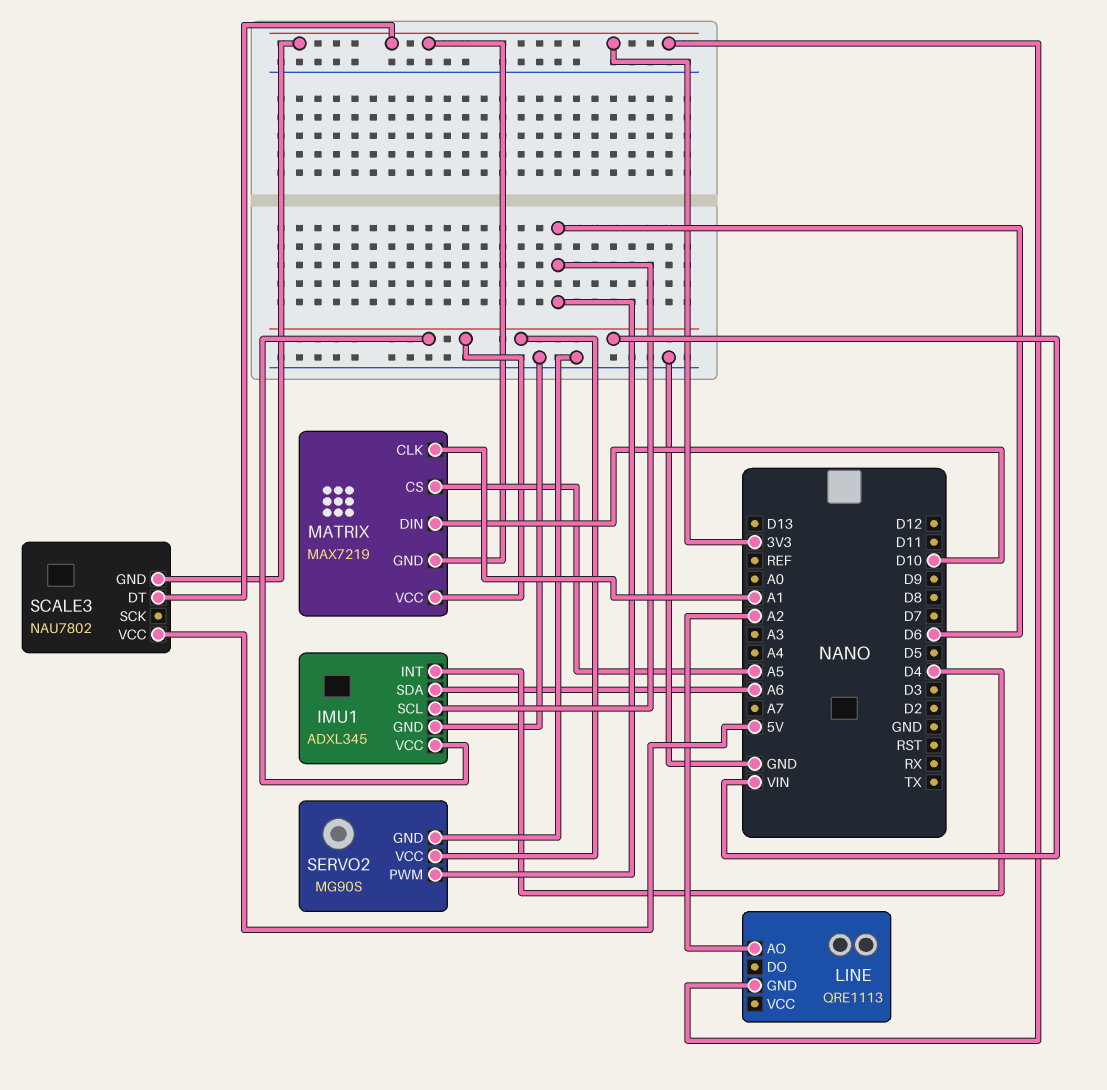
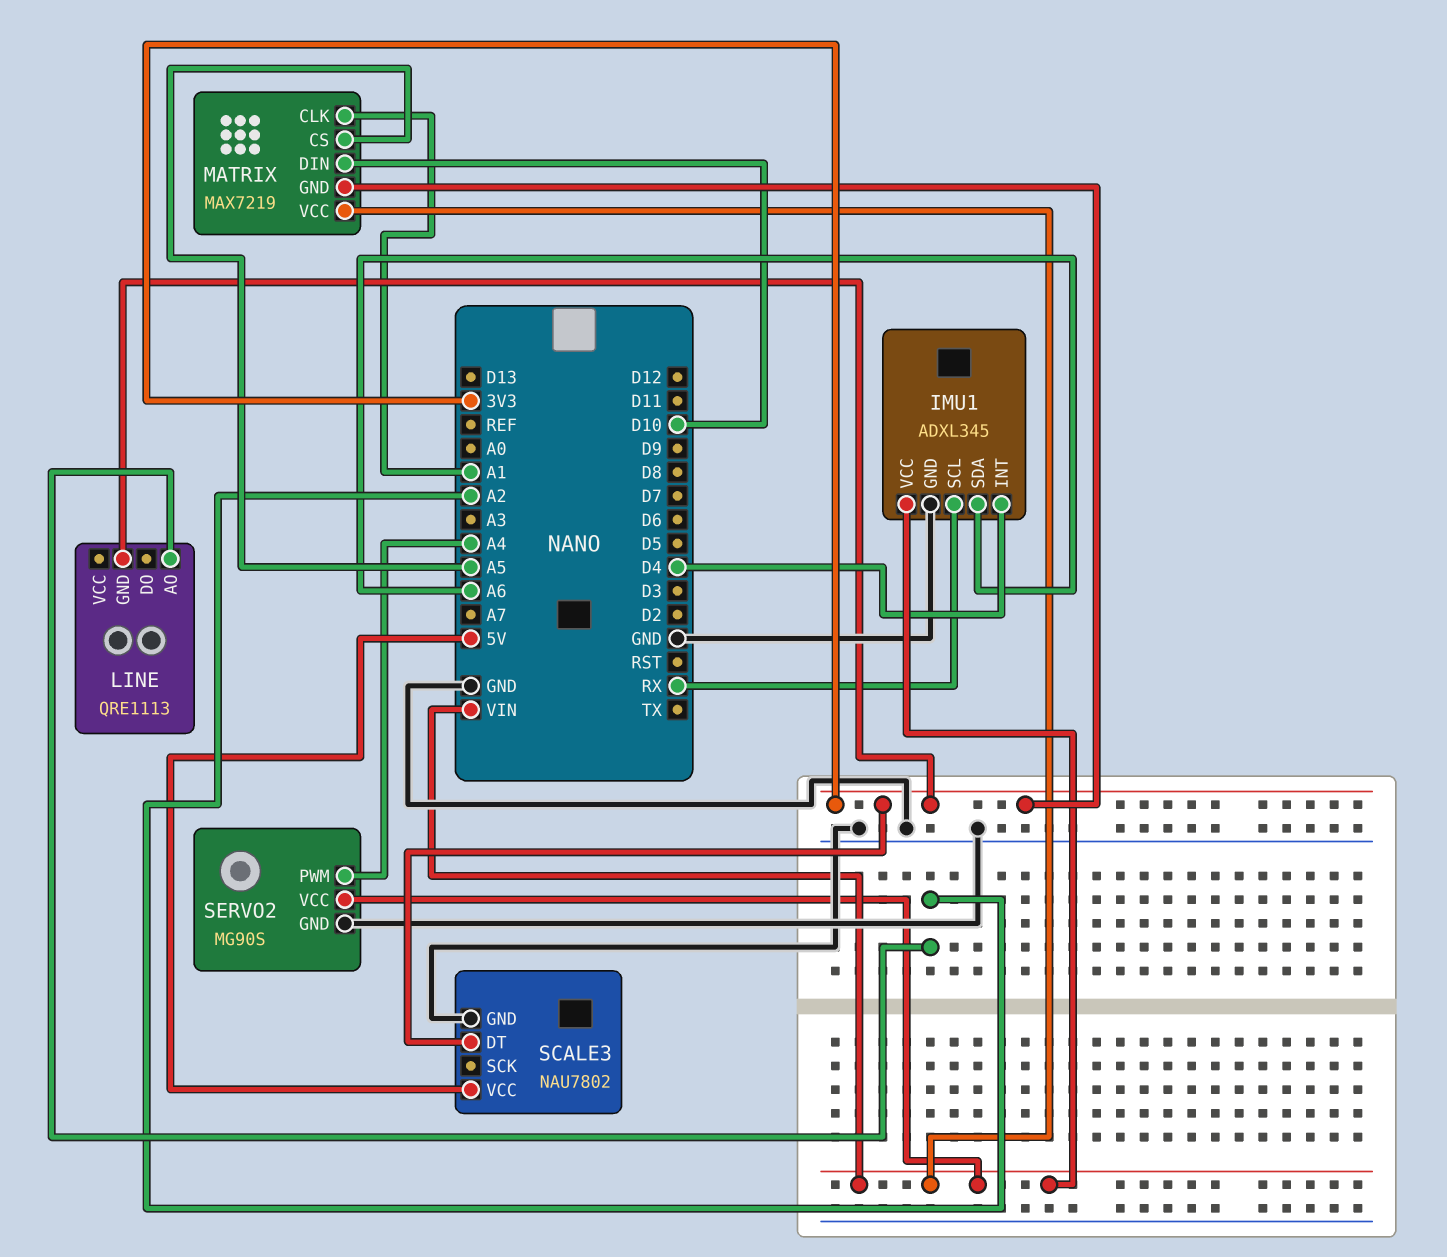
IMU1 pin SCL: D6 -> RX
SCALE3 pin GND: 3V3 -> GND
SERVO2 pin PWM: D6 -> A4

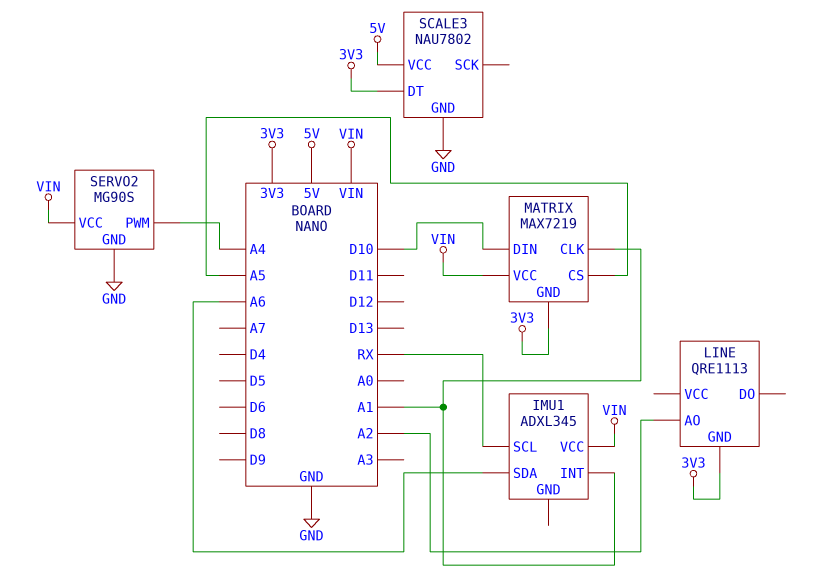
IMU1 pin GND: GND -> none
IMU1 pin INT: D4 -> A1

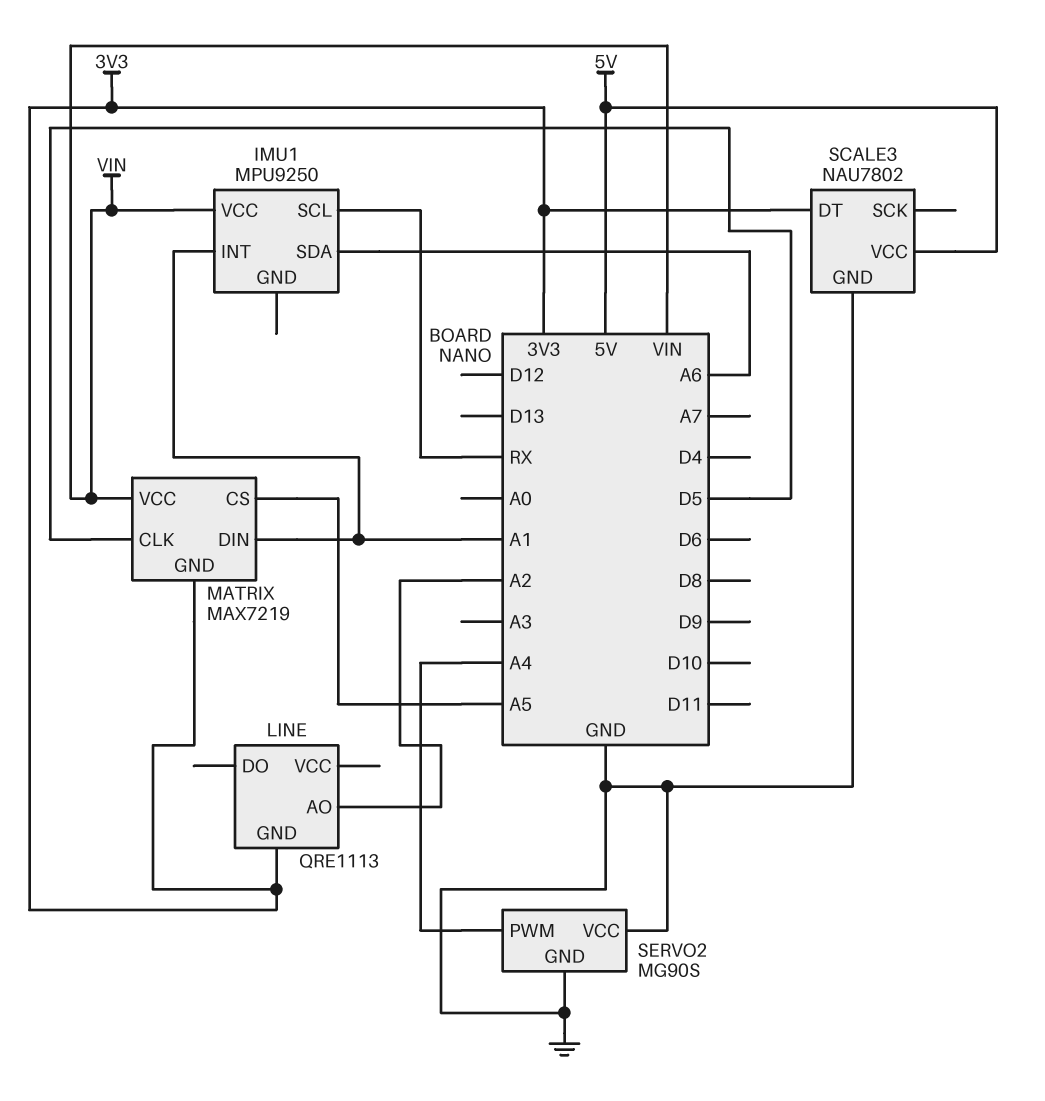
IMU1: ADXL345 -> MPU9250
MATRIX pin CLK: A1 -> D5
MATRIX pin DIN: D10 -> A1
SERVO2 pin VCC: VIN -> GND

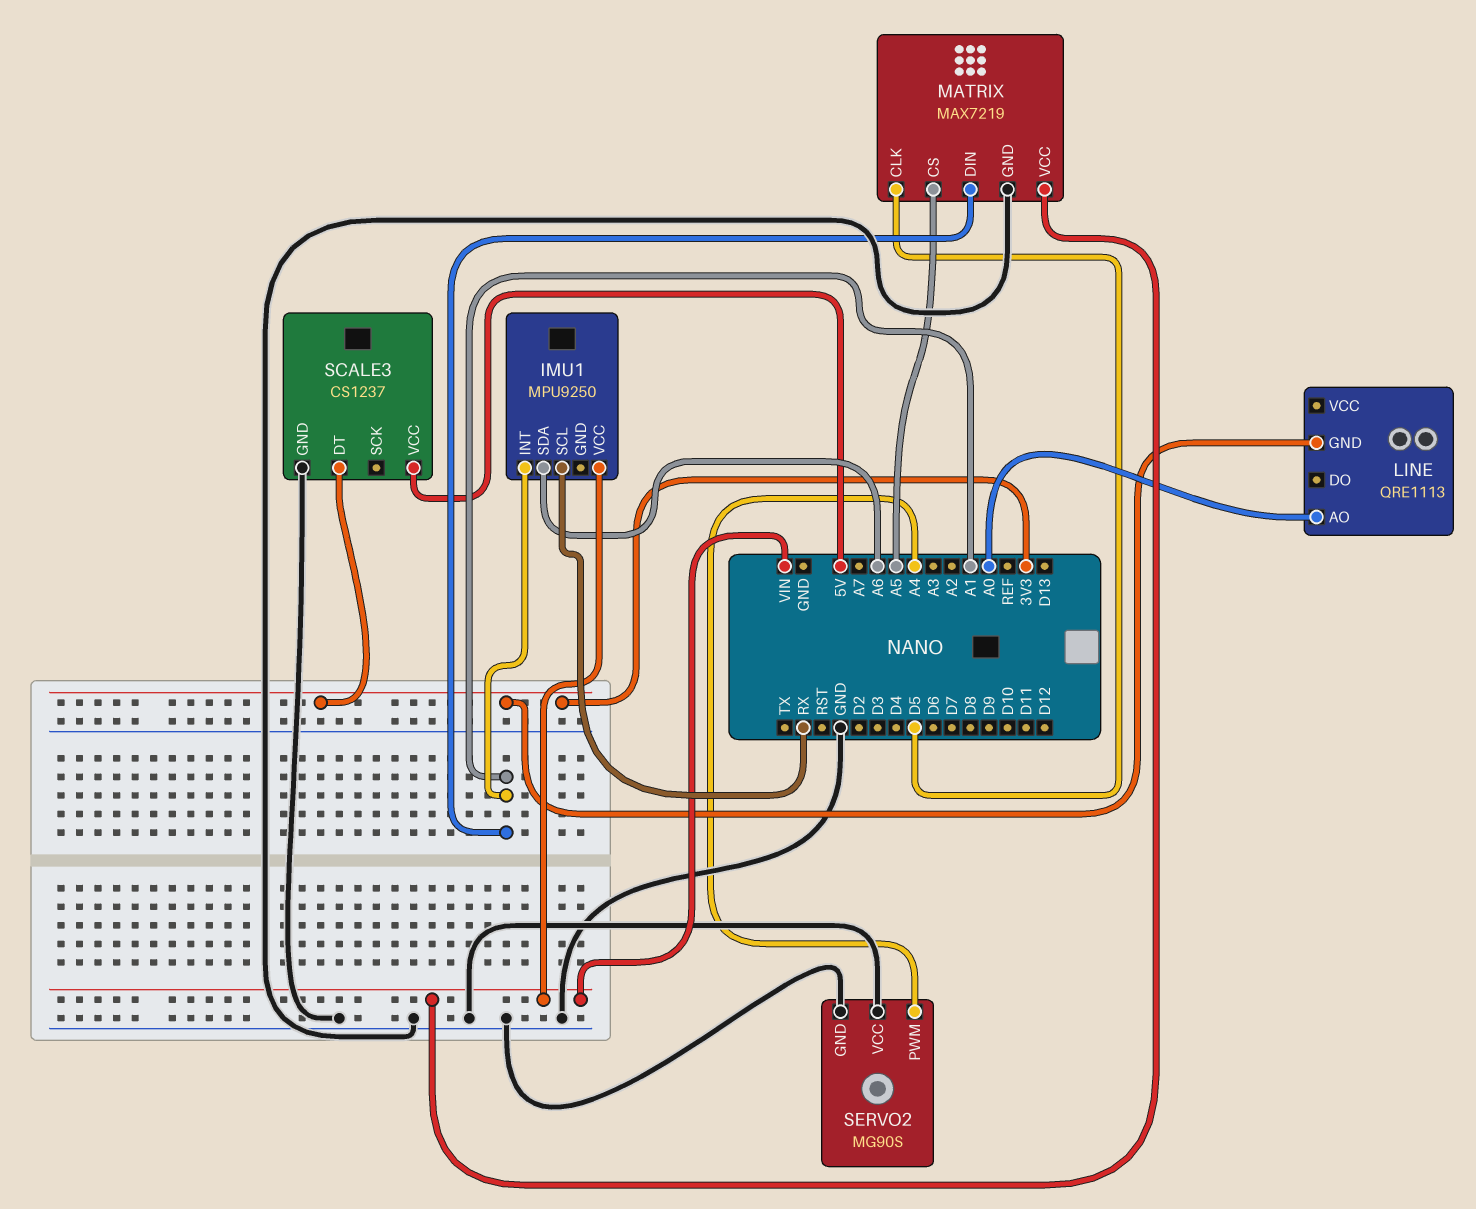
LINE pin AO: A2 -> A0
MATRIX pin GND: 3V3 -> GND
SCALE3: NAU7802 -> CS1237

